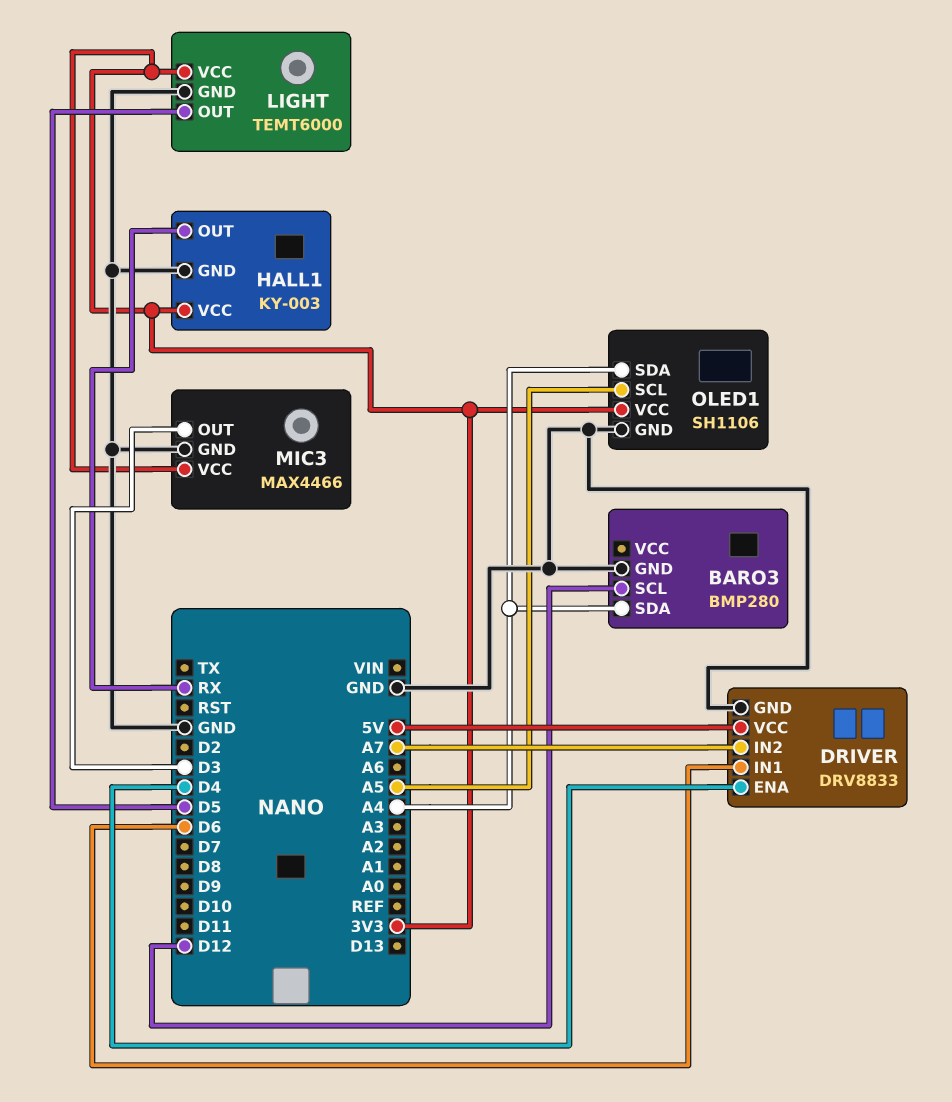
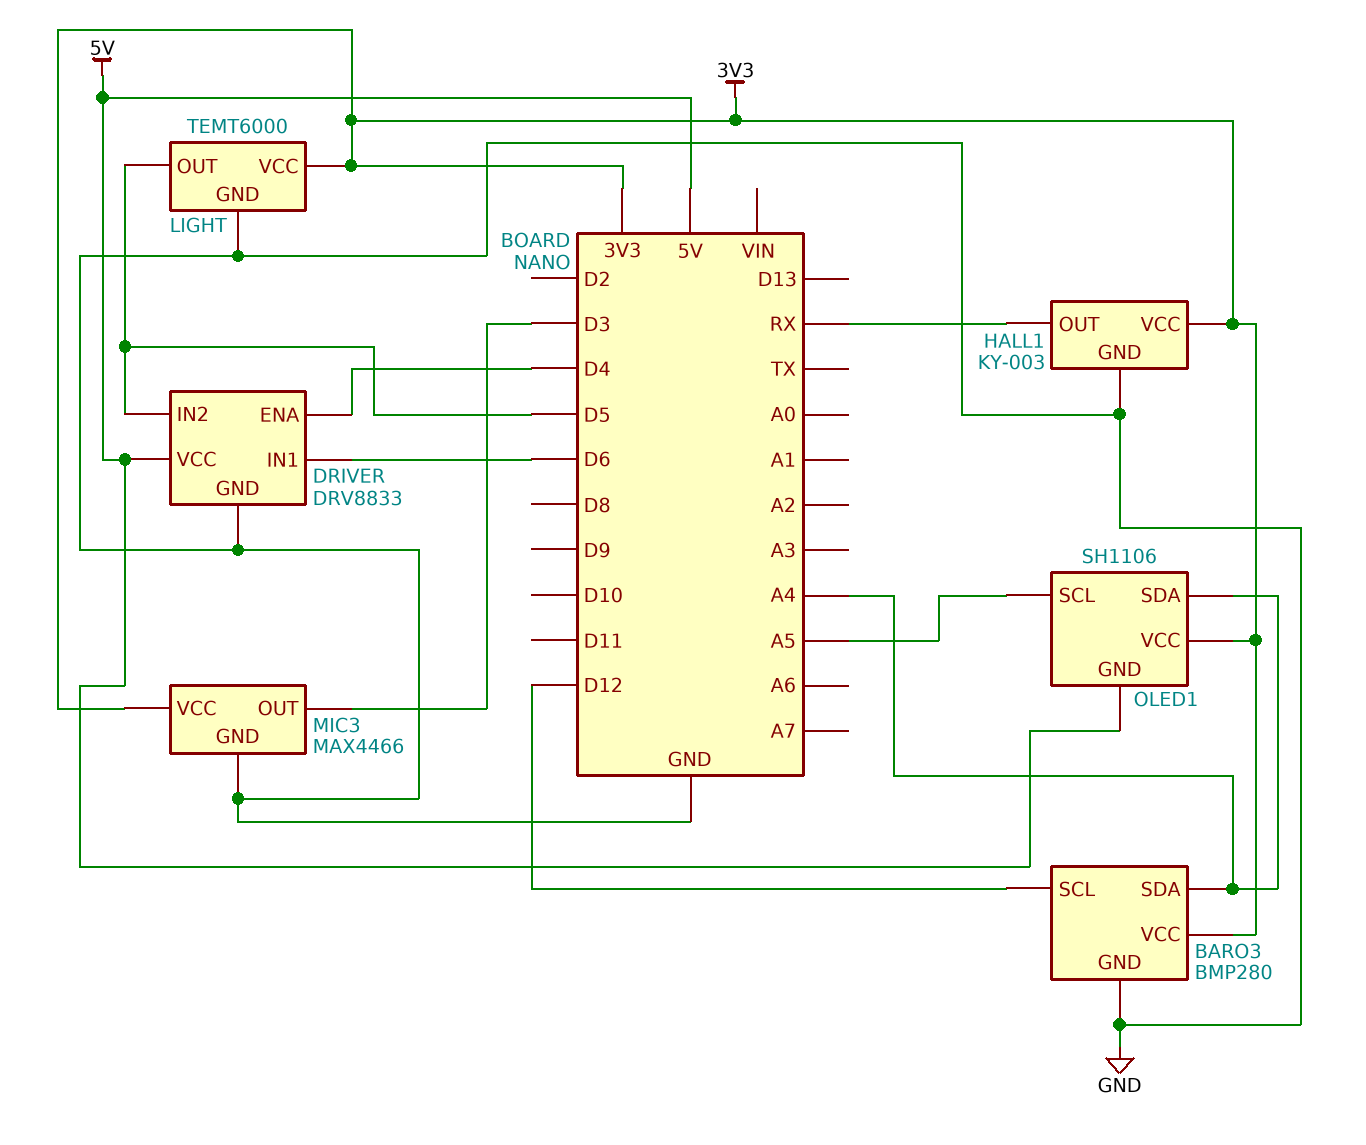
BARO3 pin VCC: none -> 3V3
DRIVER pin IN2: A7 -> D5
OLED1 pin GND: GND -> 5V

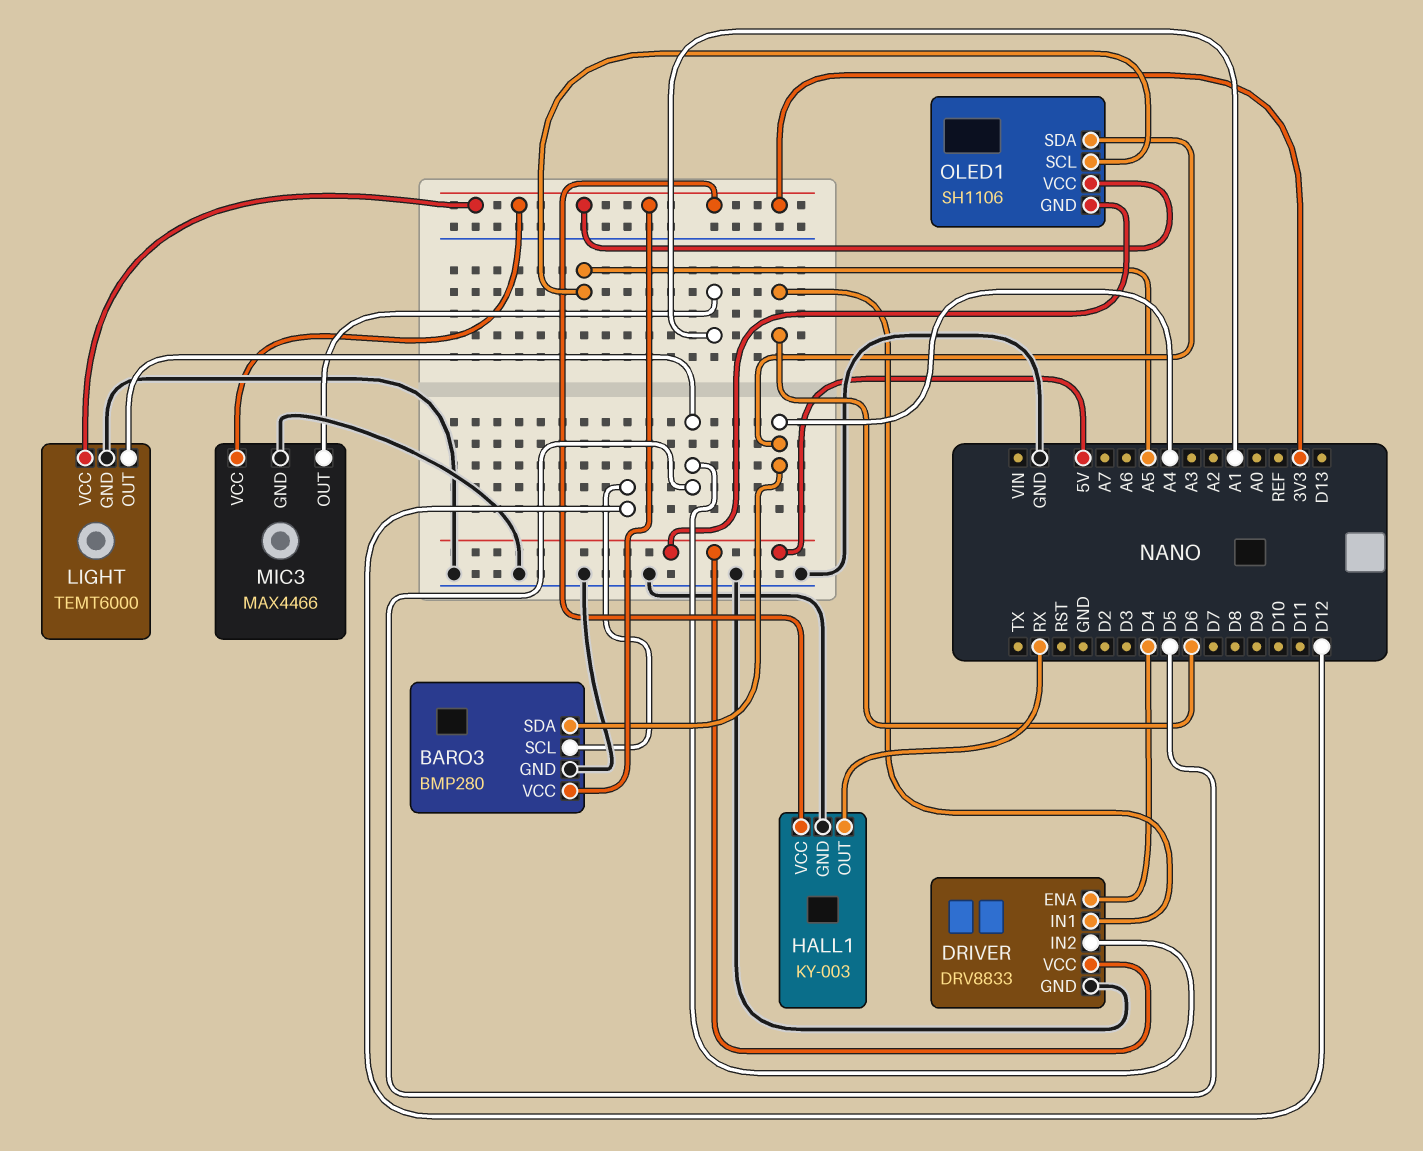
MIC3 pin OUT: D3 -> A1

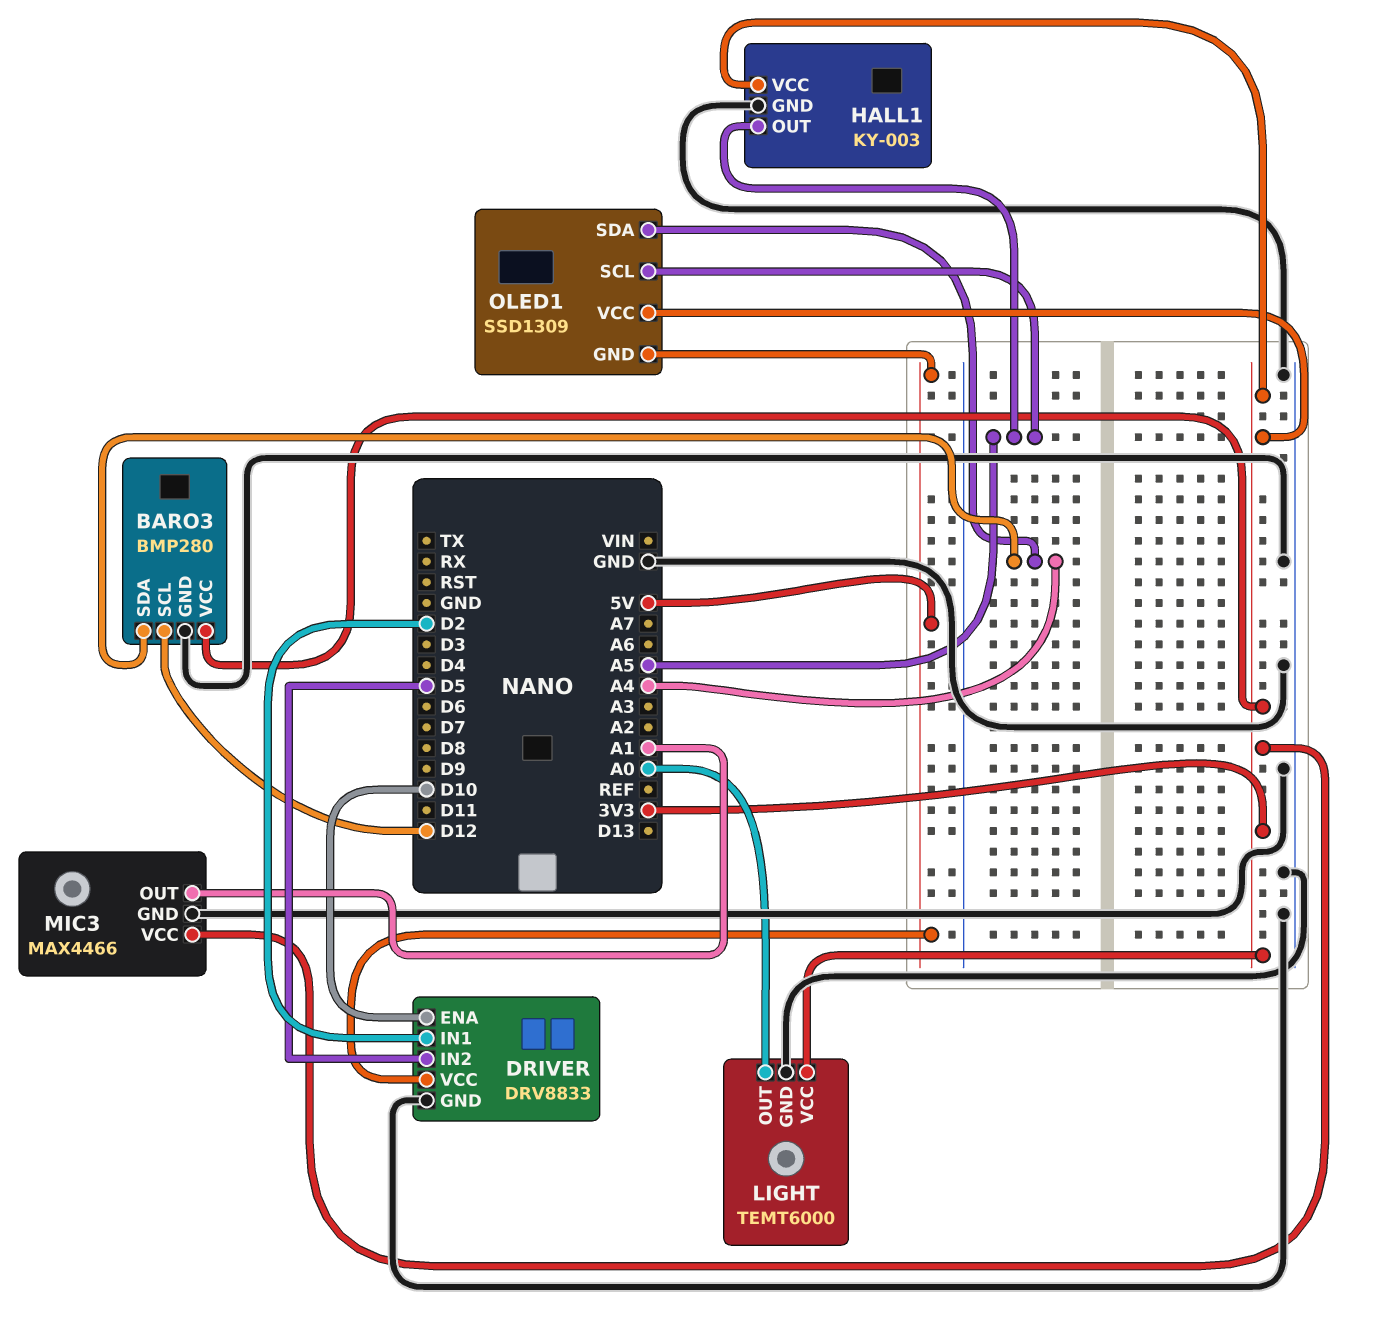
DRIVER pin ENA: D4 -> D10
DRIVER pin IN1: D6 -> D2
HALL1 pin OUT: RX -> A5
LIGHT pin OUT: D5 -> A0
OLED1: SH1106 -> SSD1309

